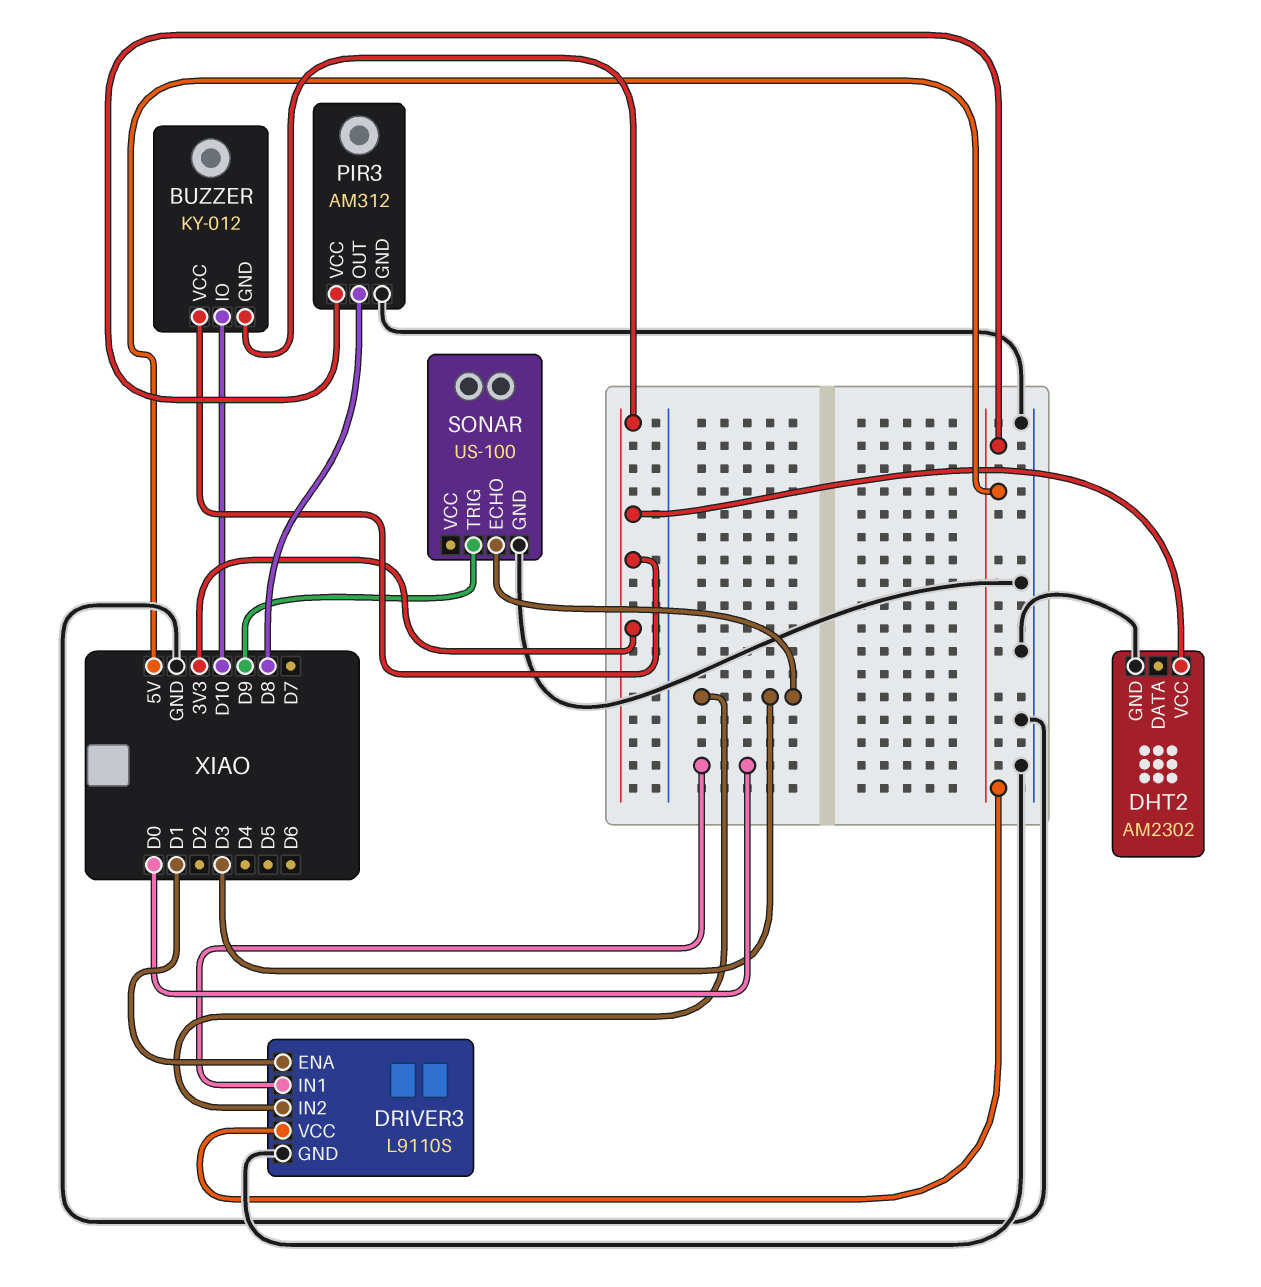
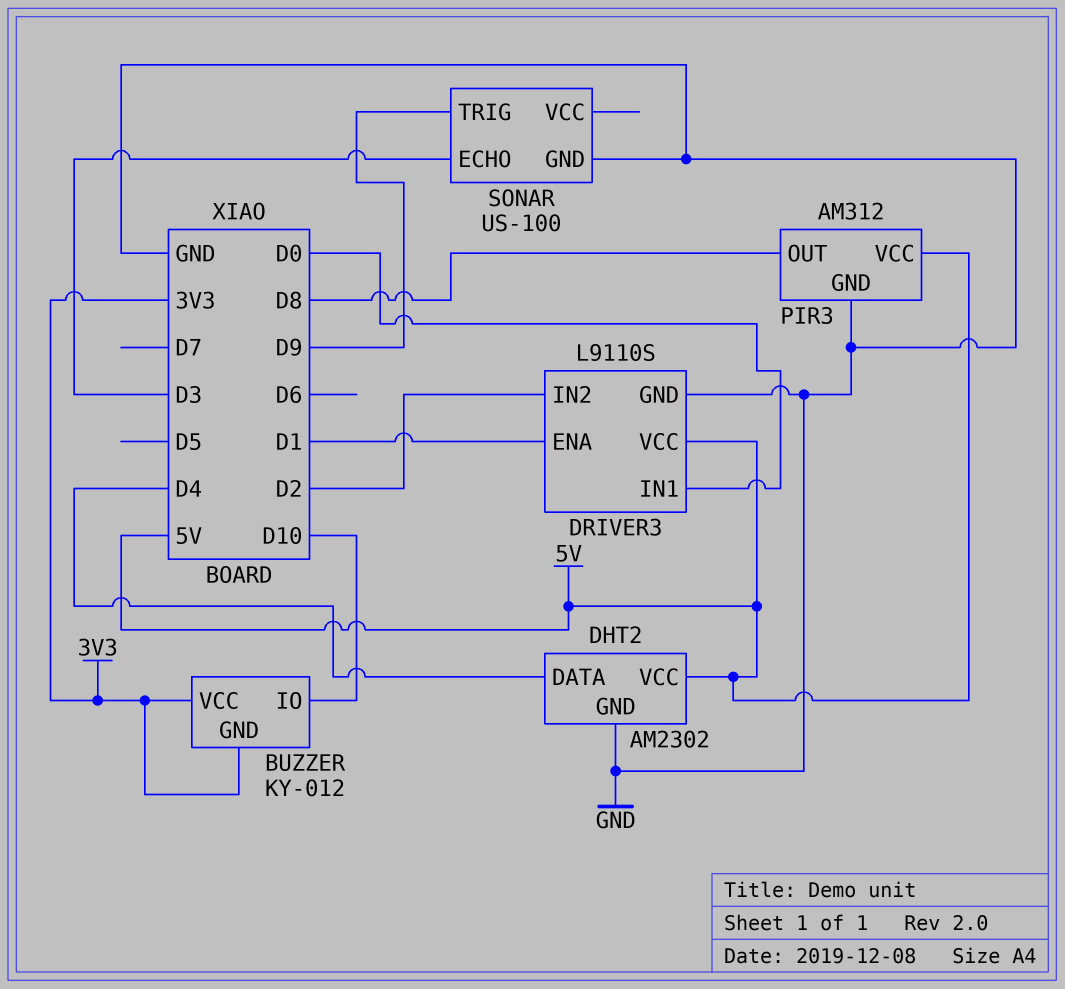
DHT2 pin DATA: none -> D4
DHT2 pin VCC: 3V3 -> 5V
DRIVER3 pin IN2: D3 -> D2

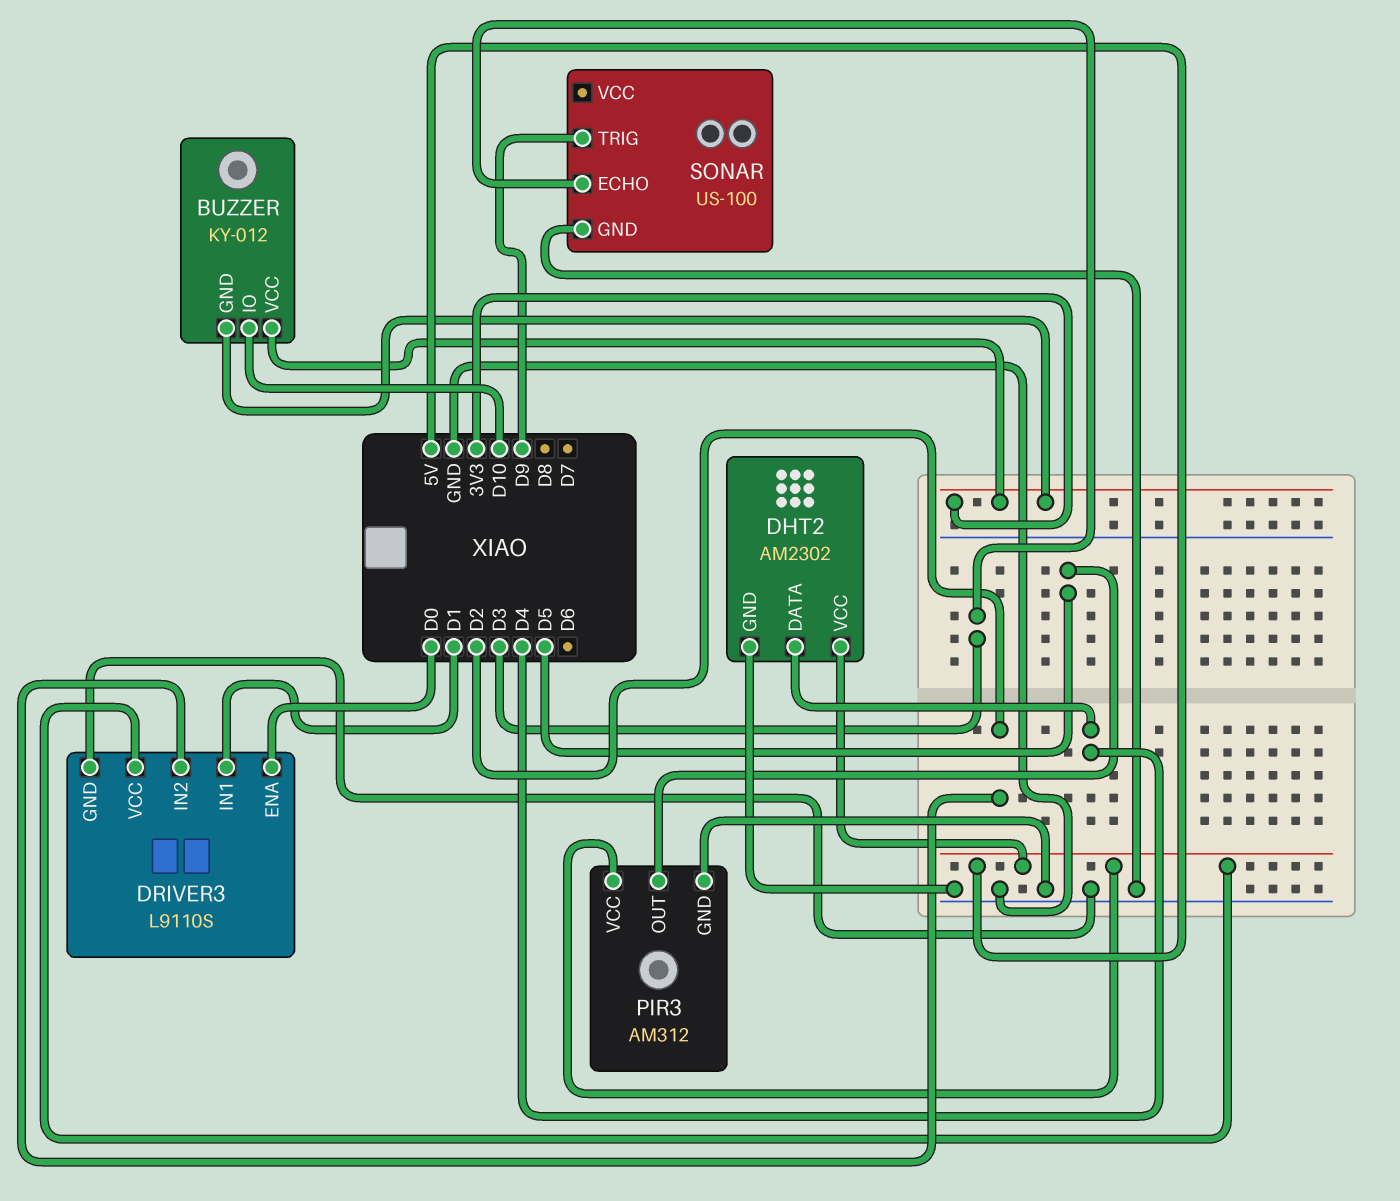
DRIVER3 pin ENA: D1 -> D0
DRIVER3 pin IN1: D0 -> D1
PIR3 pin OUT: D8 -> D5

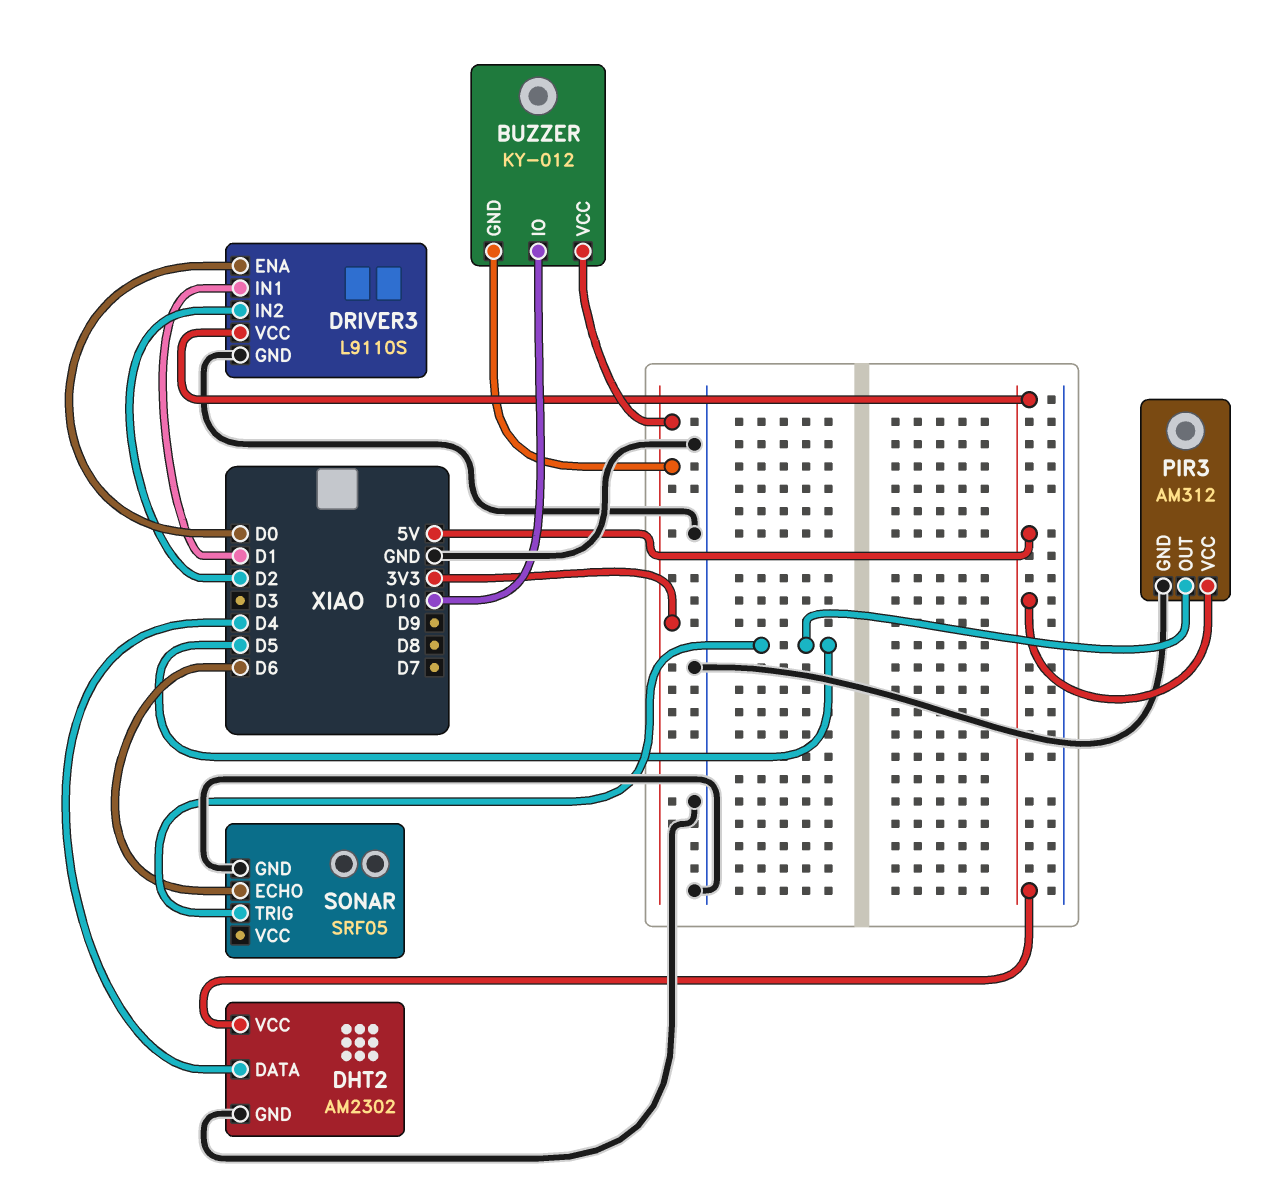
SONAR: US-100 -> SRF05
SONAR pin ECHO: D3 -> D6
SONAR pin TRIG: D9 -> D5

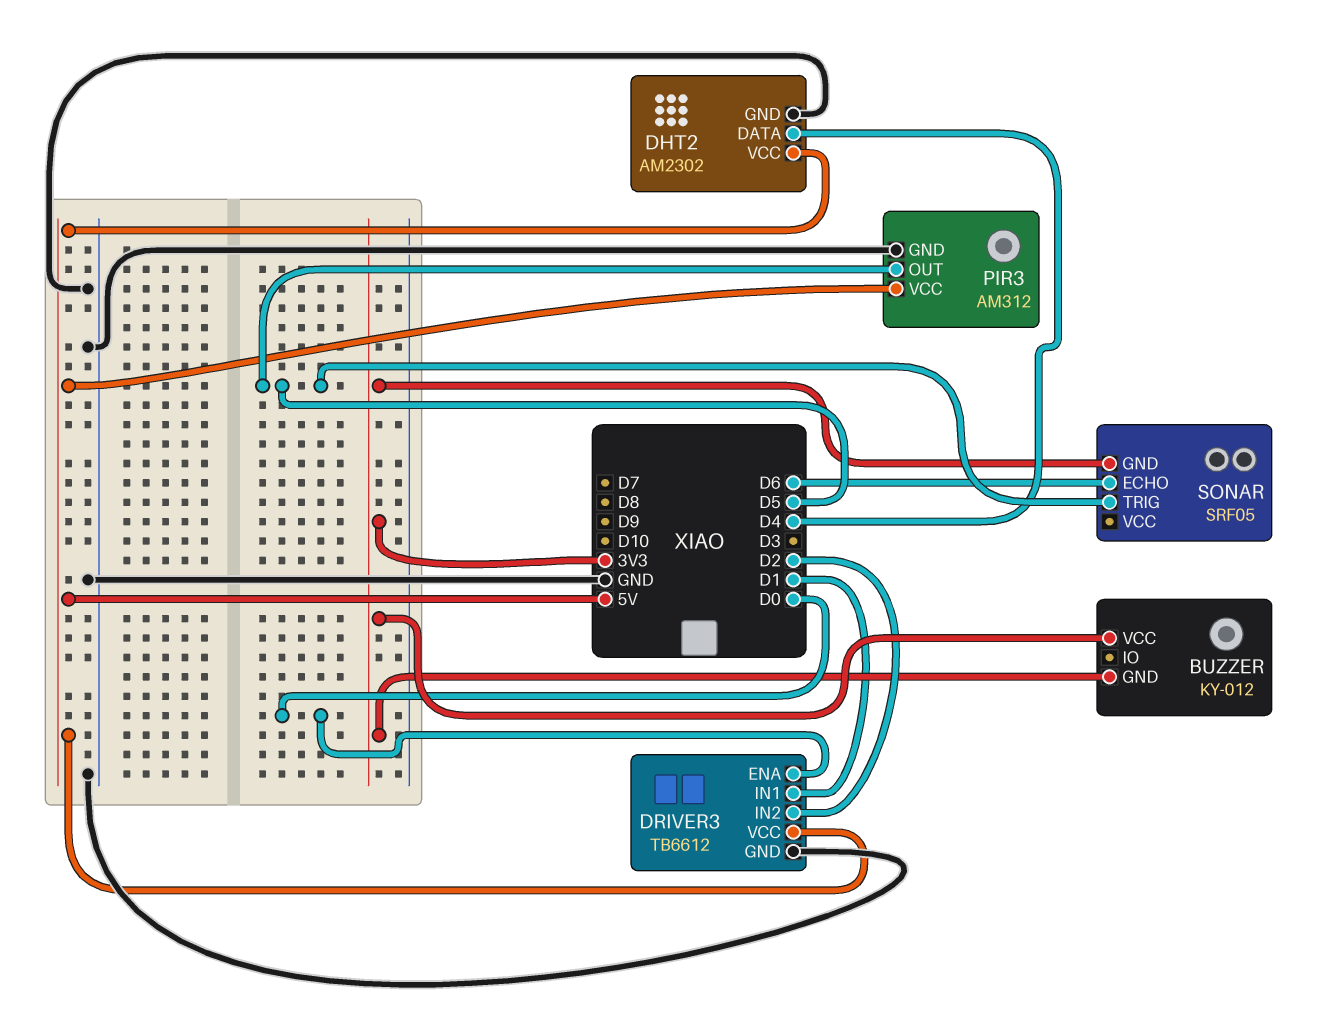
BUZZER pin IO: D10 -> none
DRIVER3: L9110S -> TB6612
SONAR pin GND: GND -> 3V3

